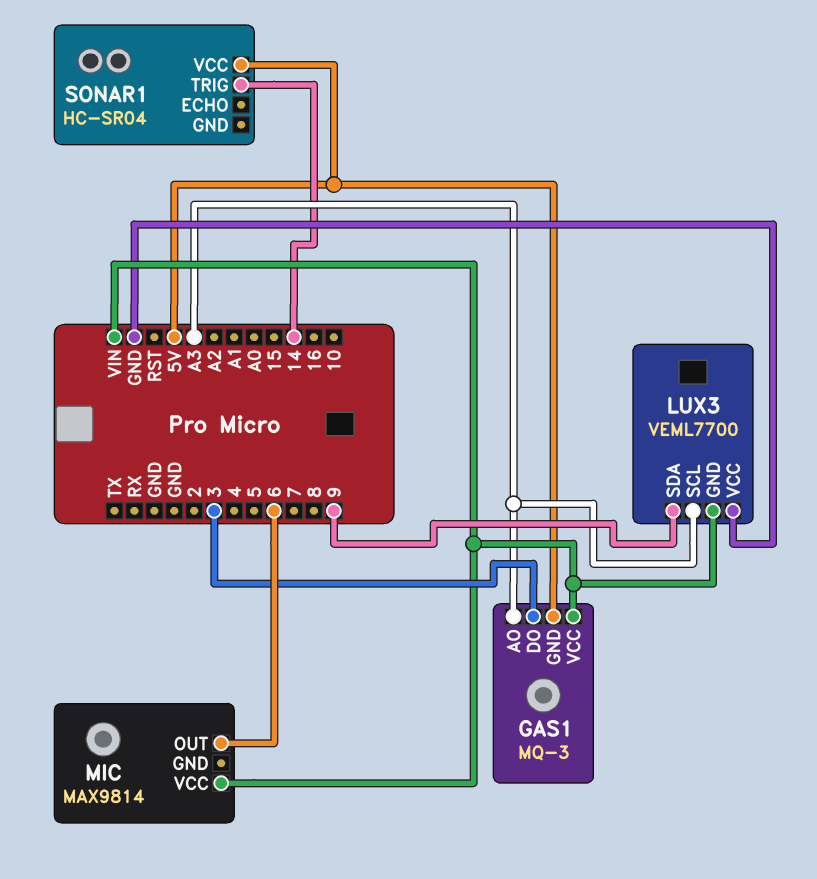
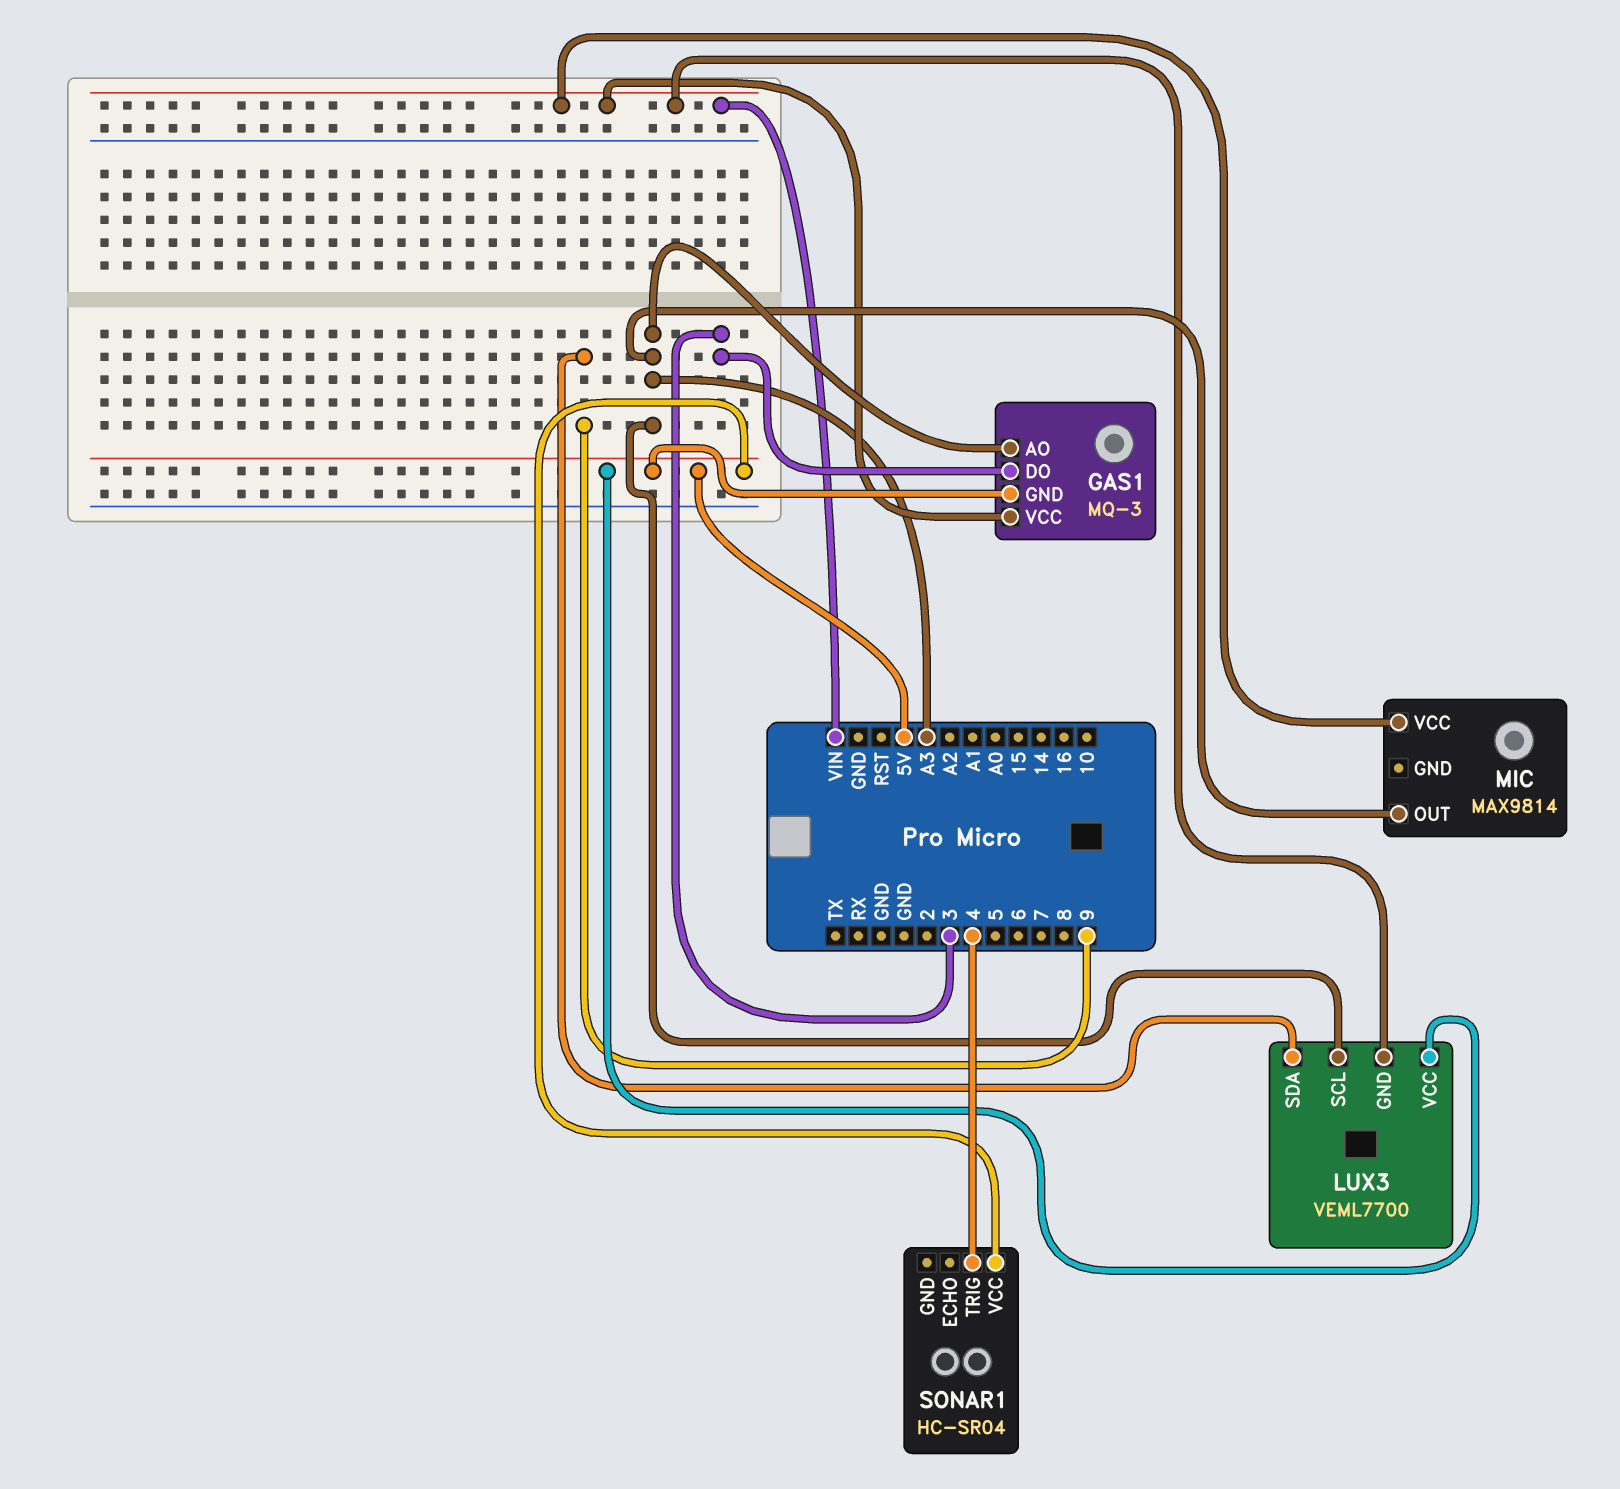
LUX3 pin VCC: GND -> 5V
MIC pin OUT: 6 -> A3
SONAR1 pin TRIG: 14 -> 4

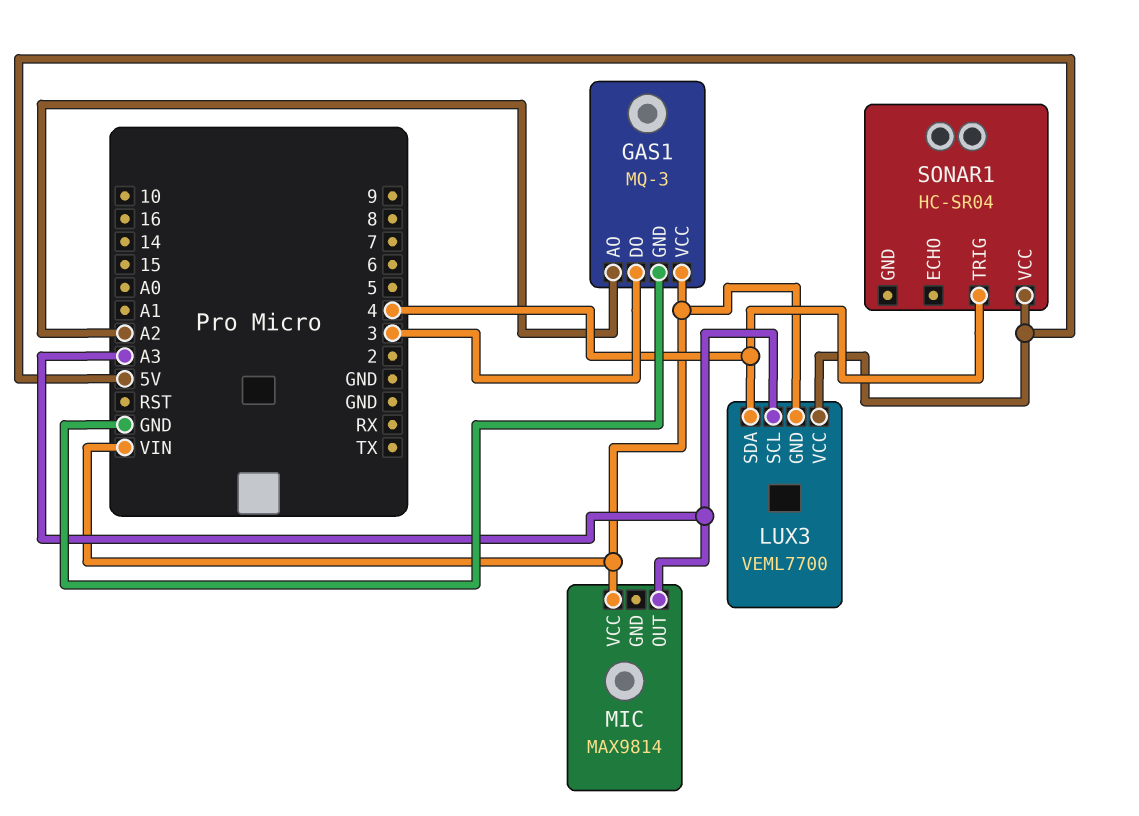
GAS1 pin AO: A3 -> A2
GAS1 pin GND: 5V -> GND
LUX3 pin SDA: 9 -> 4

